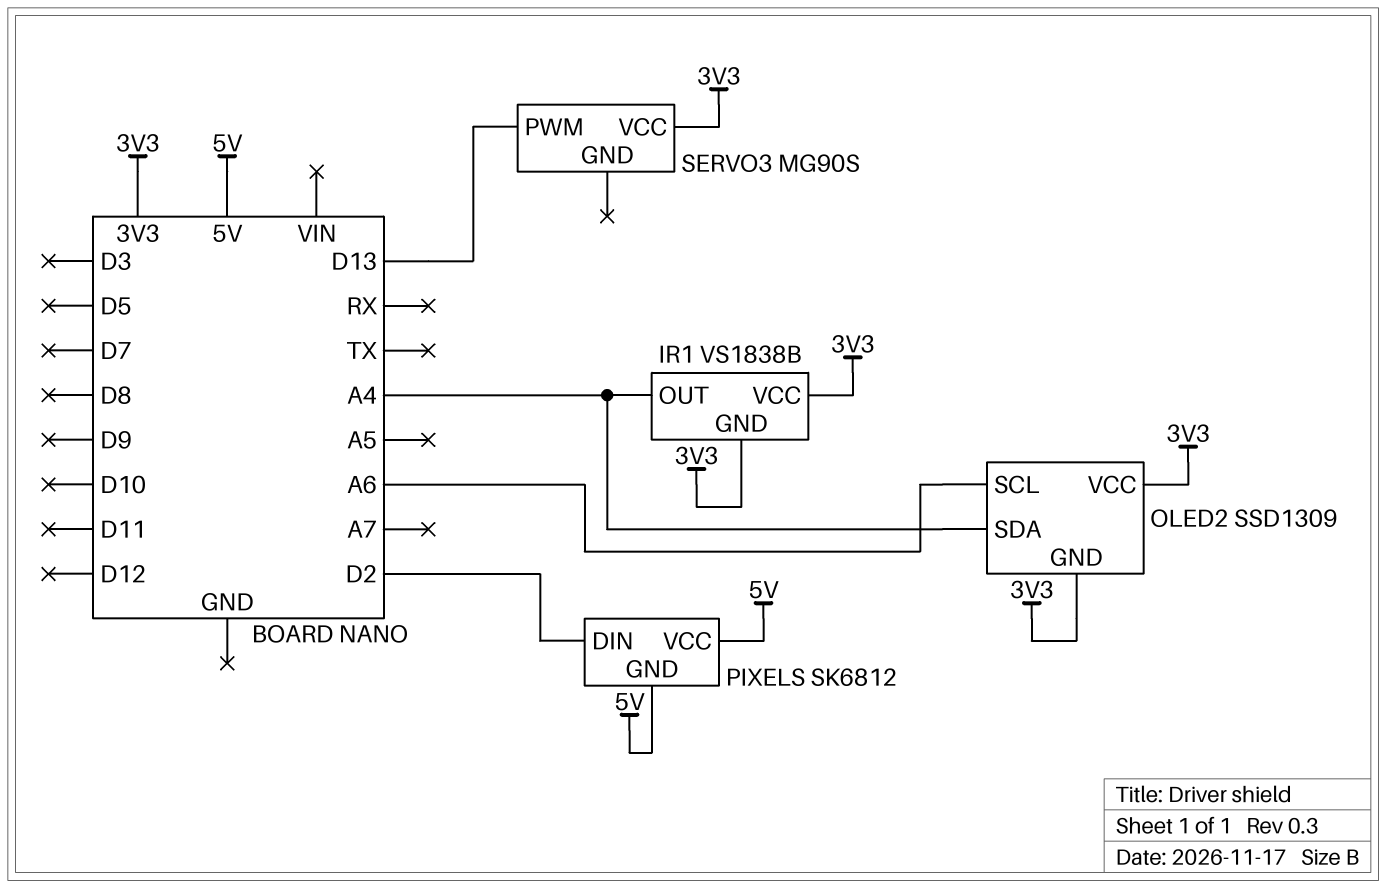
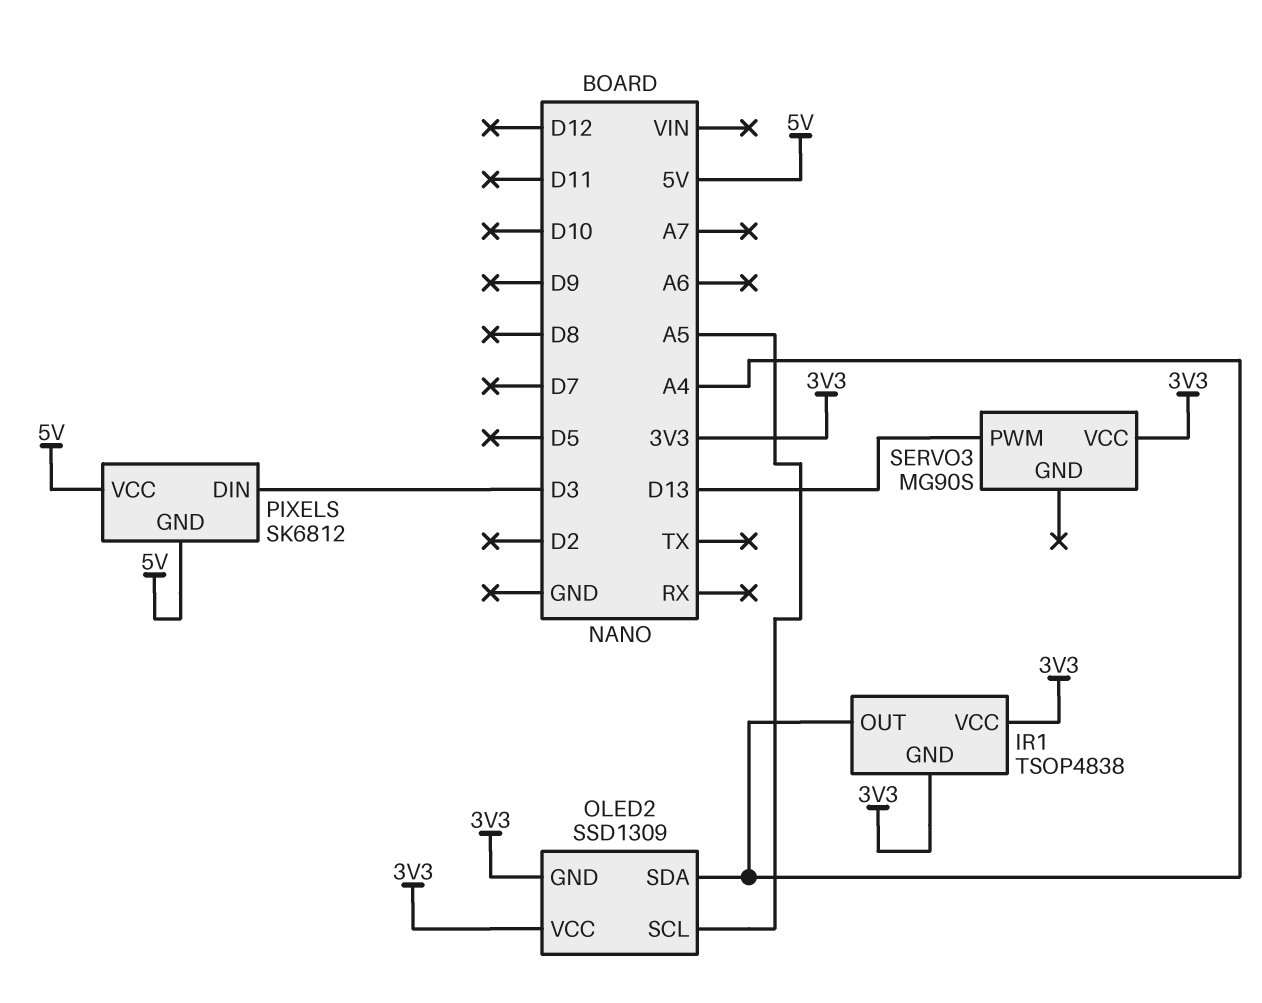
IR1: VS1838B -> TSOP4838
OLED2 pin SCL: A6 -> A5
PIXELS pin DIN: D2 -> D3

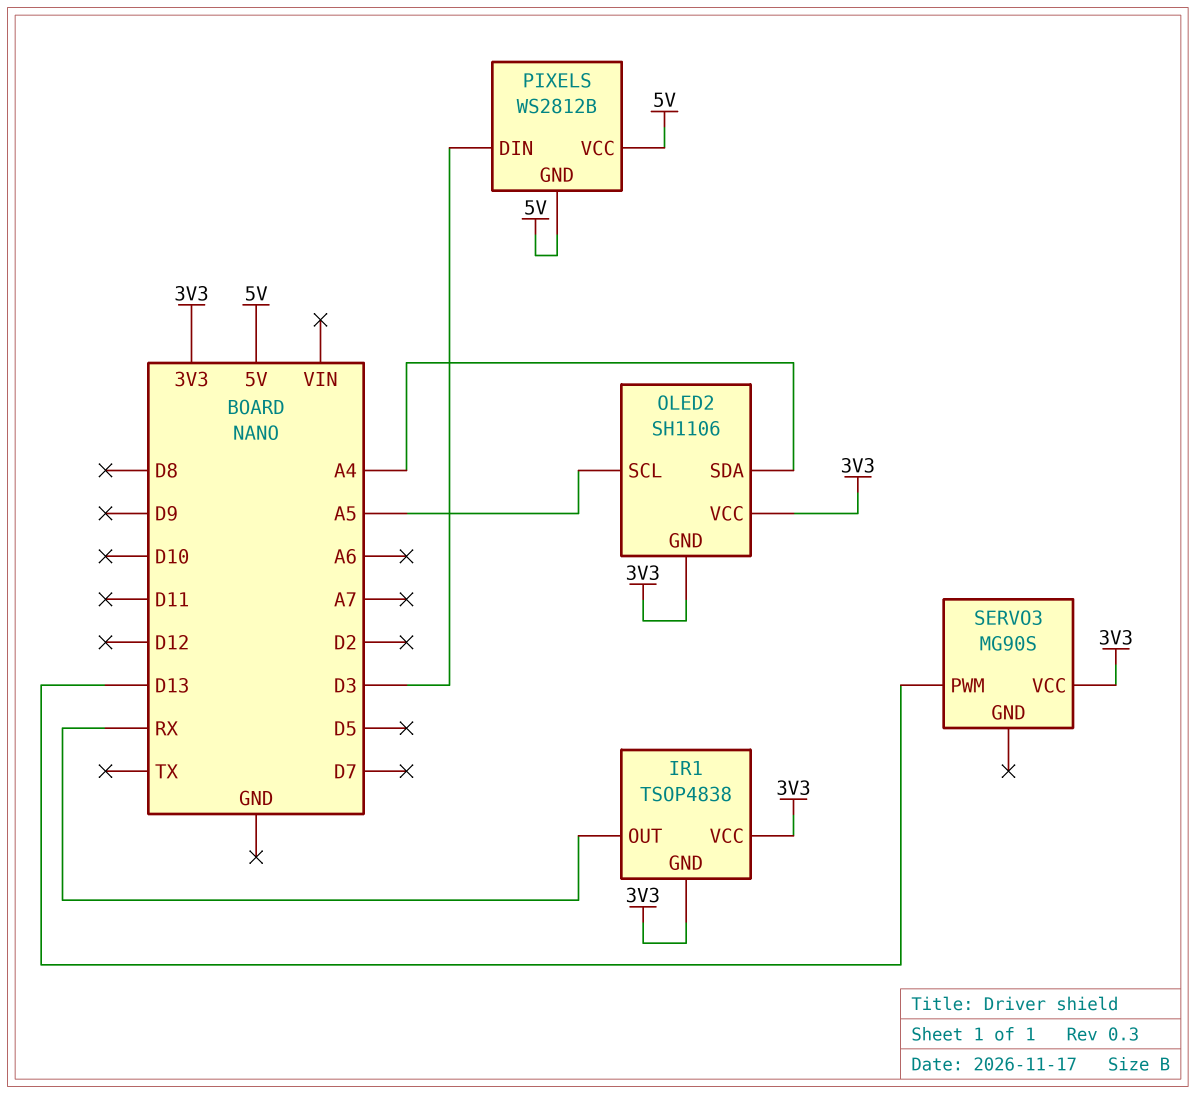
IR1 pin OUT: A4 -> RX
OLED2: SSD1309 -> SH1106
PIXELS: SK6812 -> WS2812B

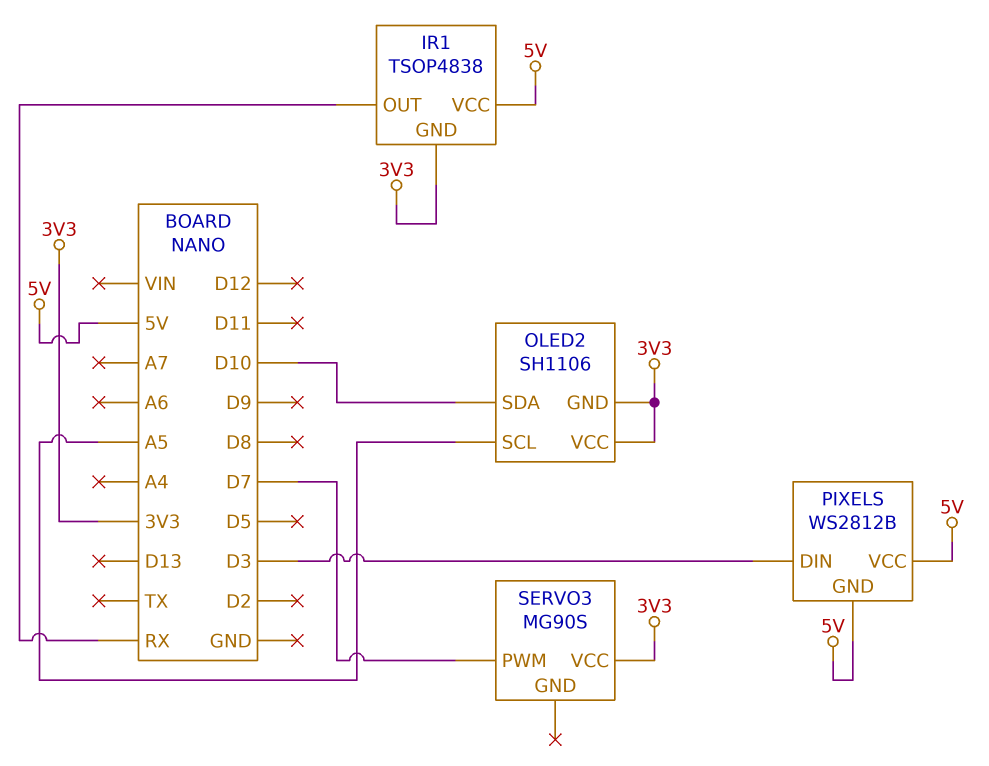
IR1 pin VCC: 3V3 -> 5V
OLED2 pin SDA: A4 -> D10
SERVO3 pin PWM: D13 -> D7

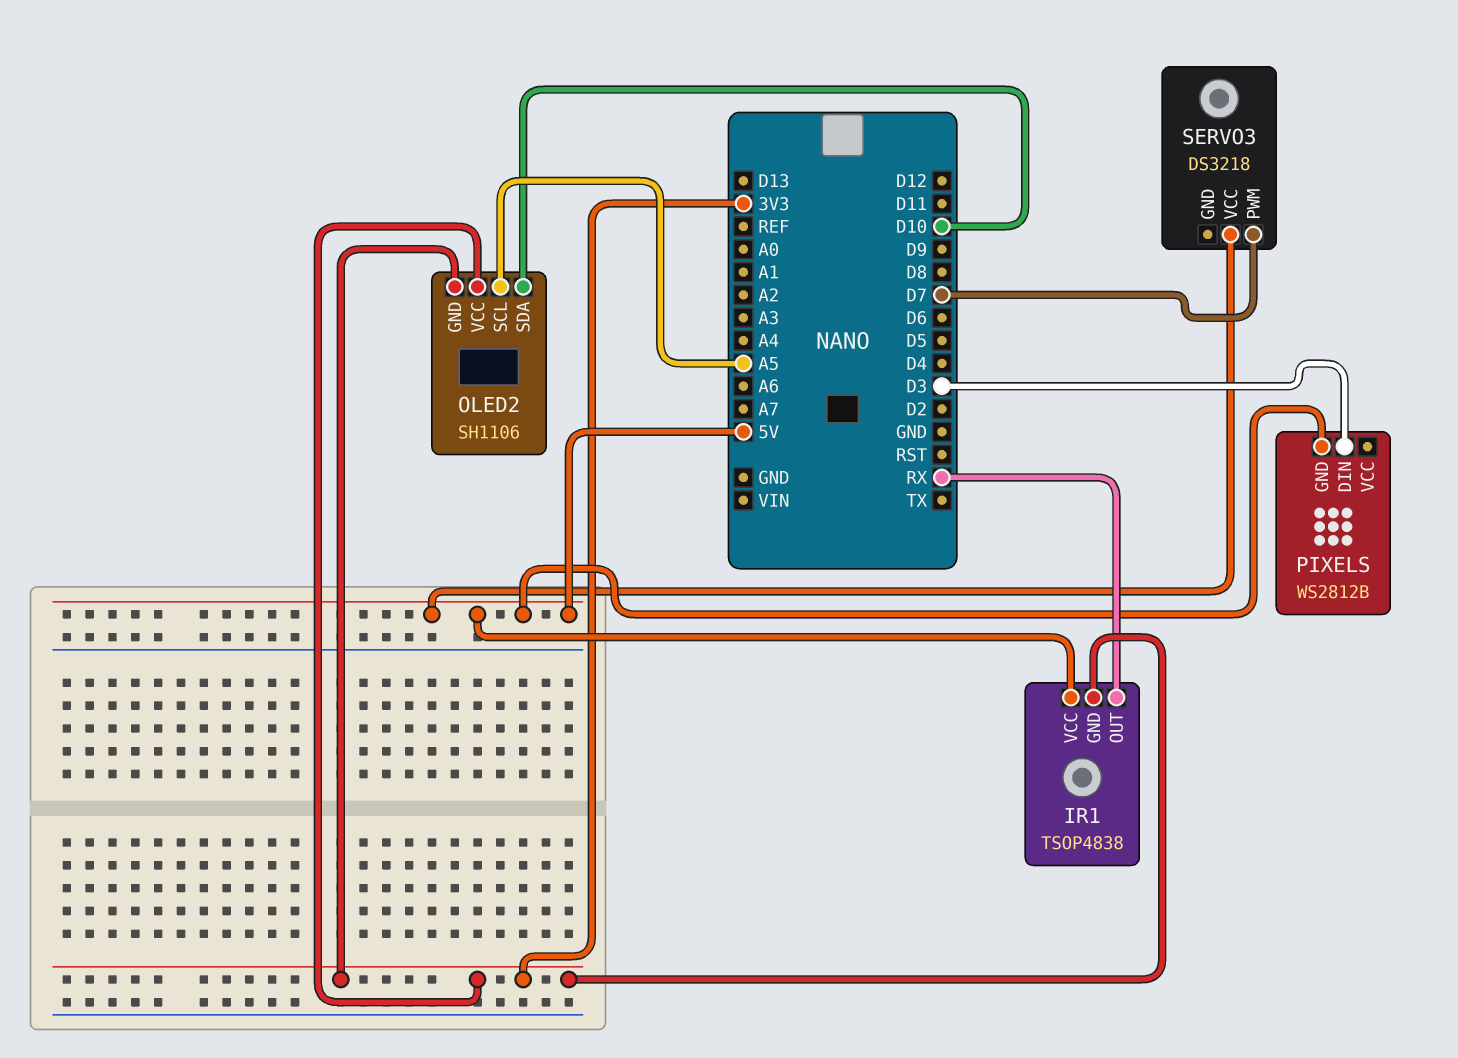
PIXELS pin VCC: 5V -> none
SERVO3: MG90S -> DS3218
SERVO3 pin VCC: 3V3 -> 5V

